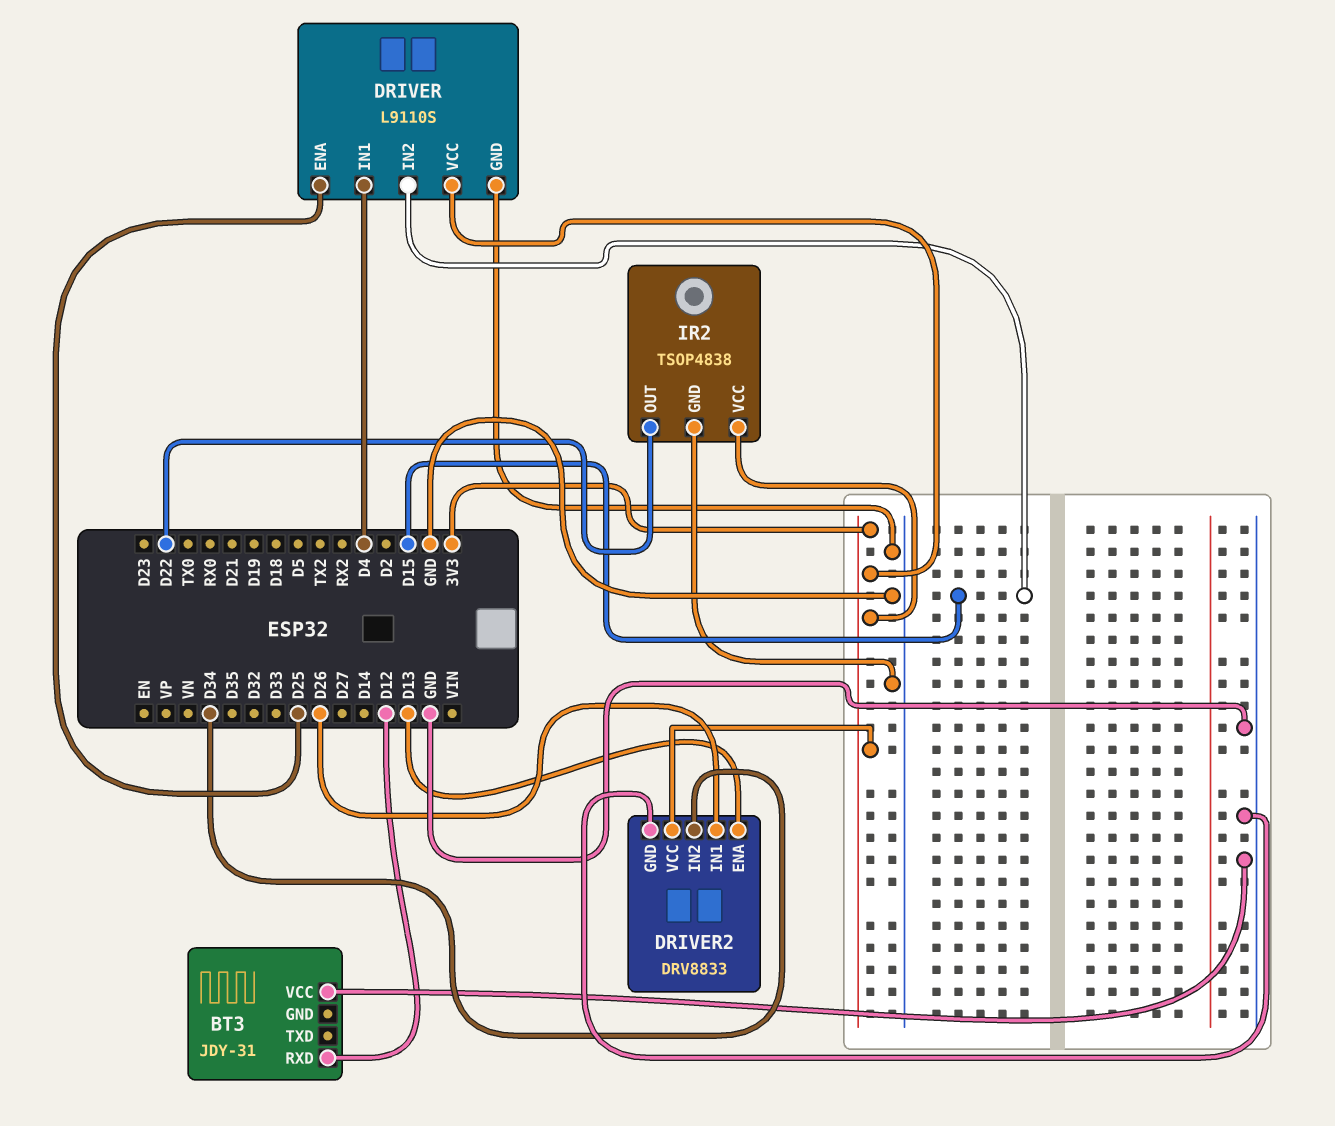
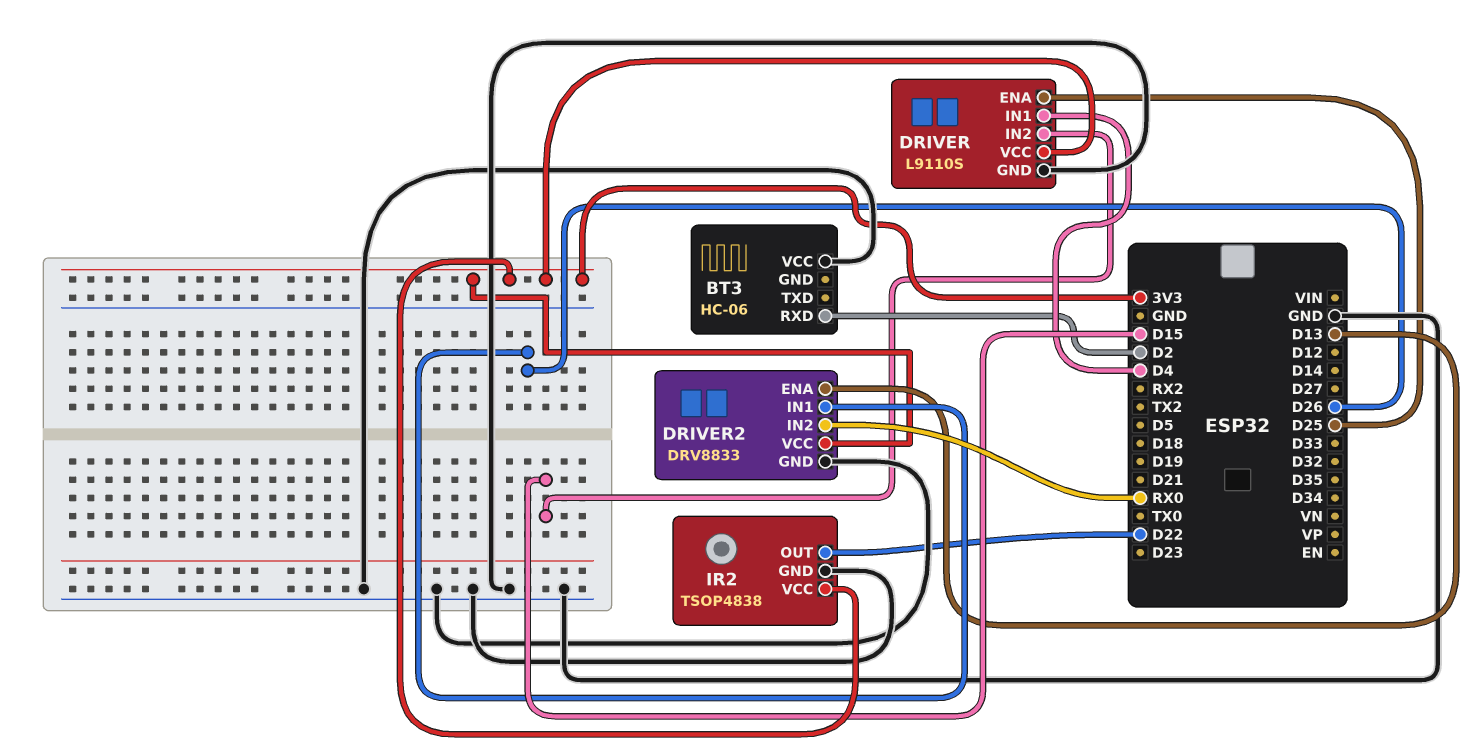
BT3: JDY-31 -> HC-06
BT3 pin RXD: D12 -> D2
DRIVER2 pin IN2: D34 -> RX0

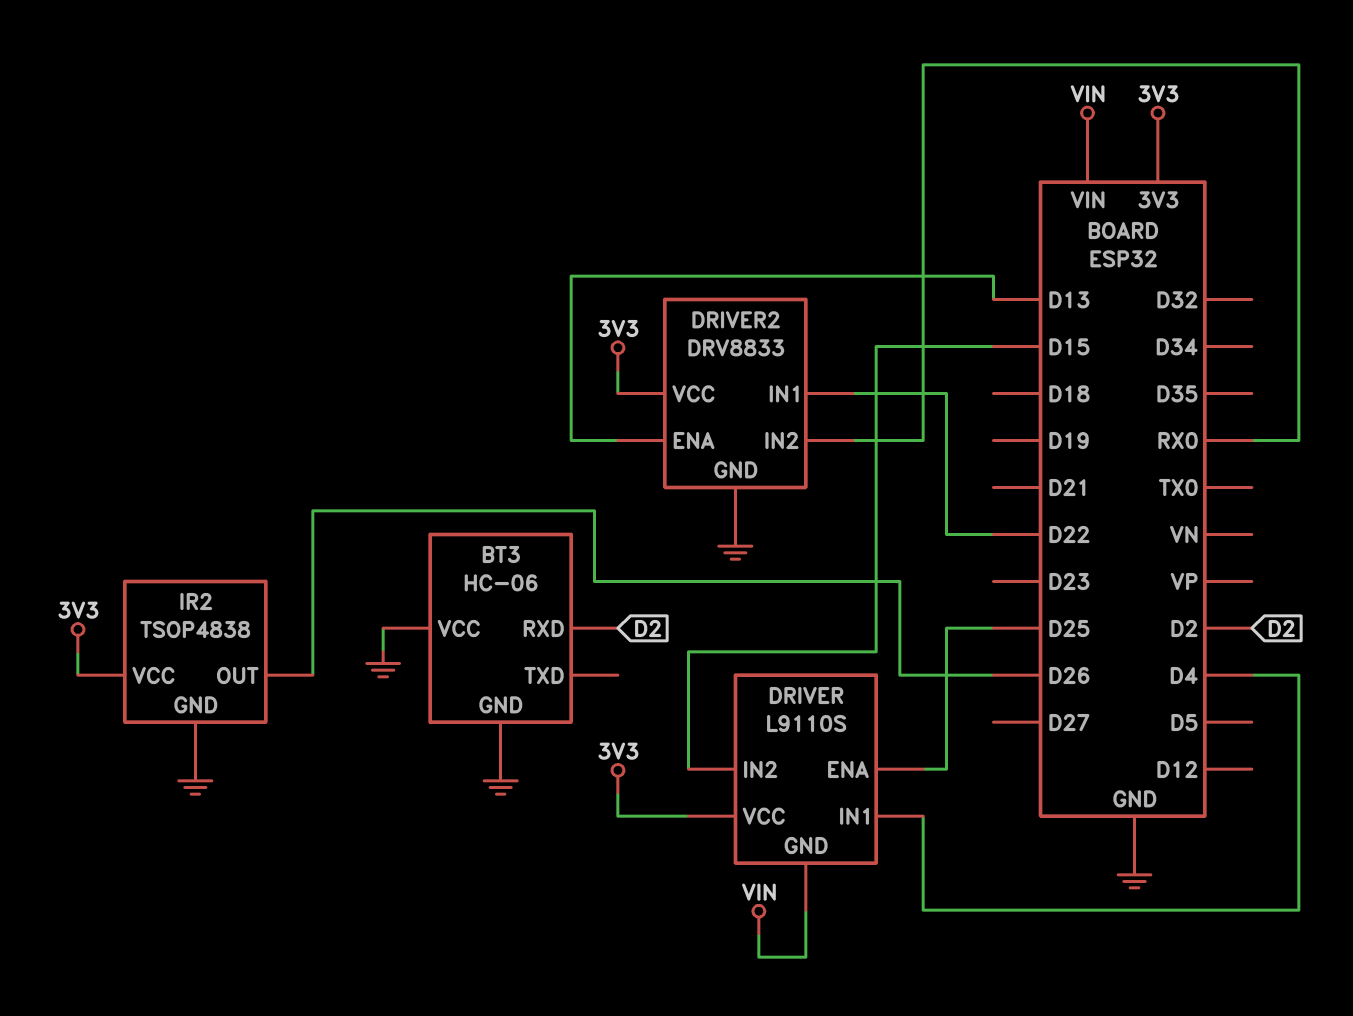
BT3 pin GND: none -> GND
DRIVER pin GND: GND -> VIN
DRIVER2 pin IN1: D26 -> D22
IR2 pin OUT: D22 -> D26

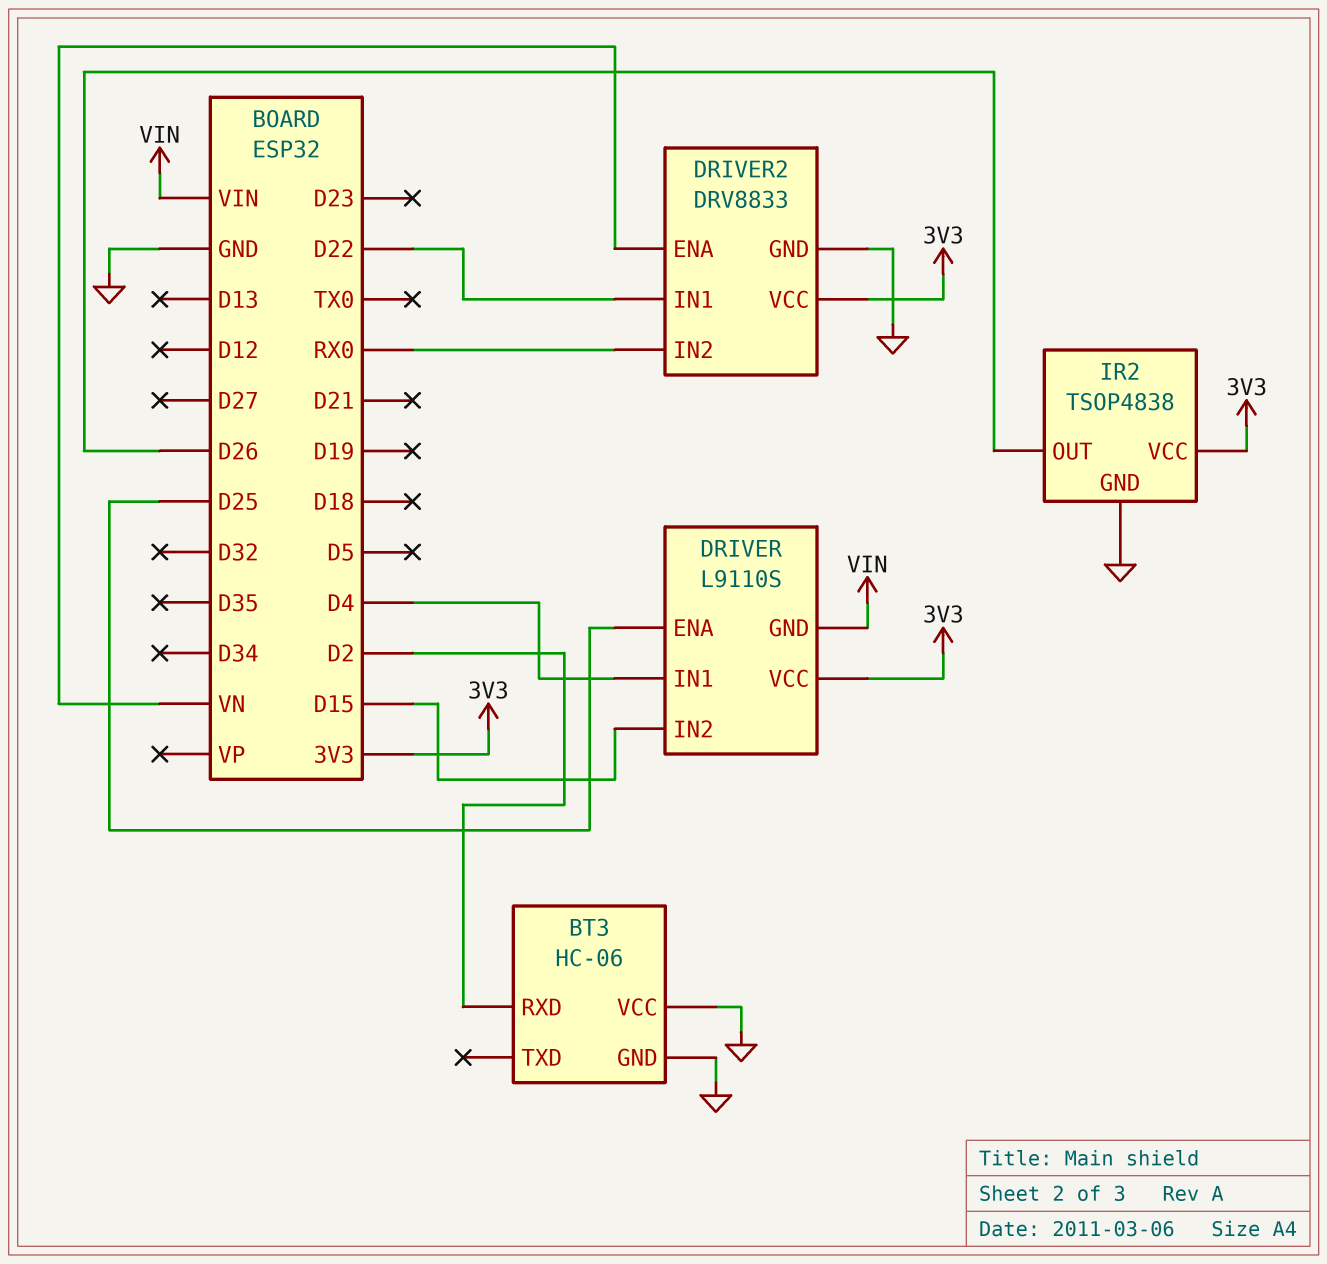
DRIVER2 pin ENA: D13 -> VN

